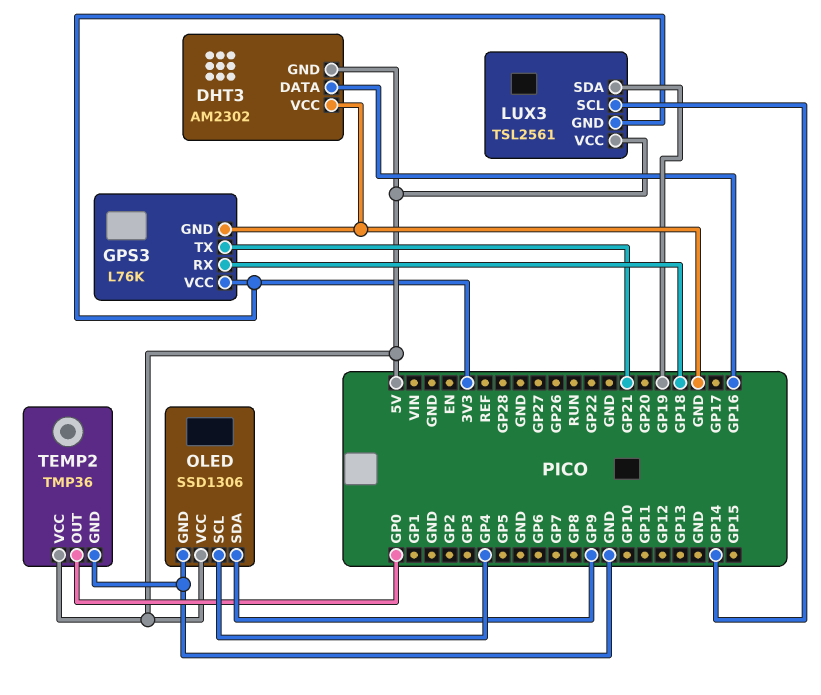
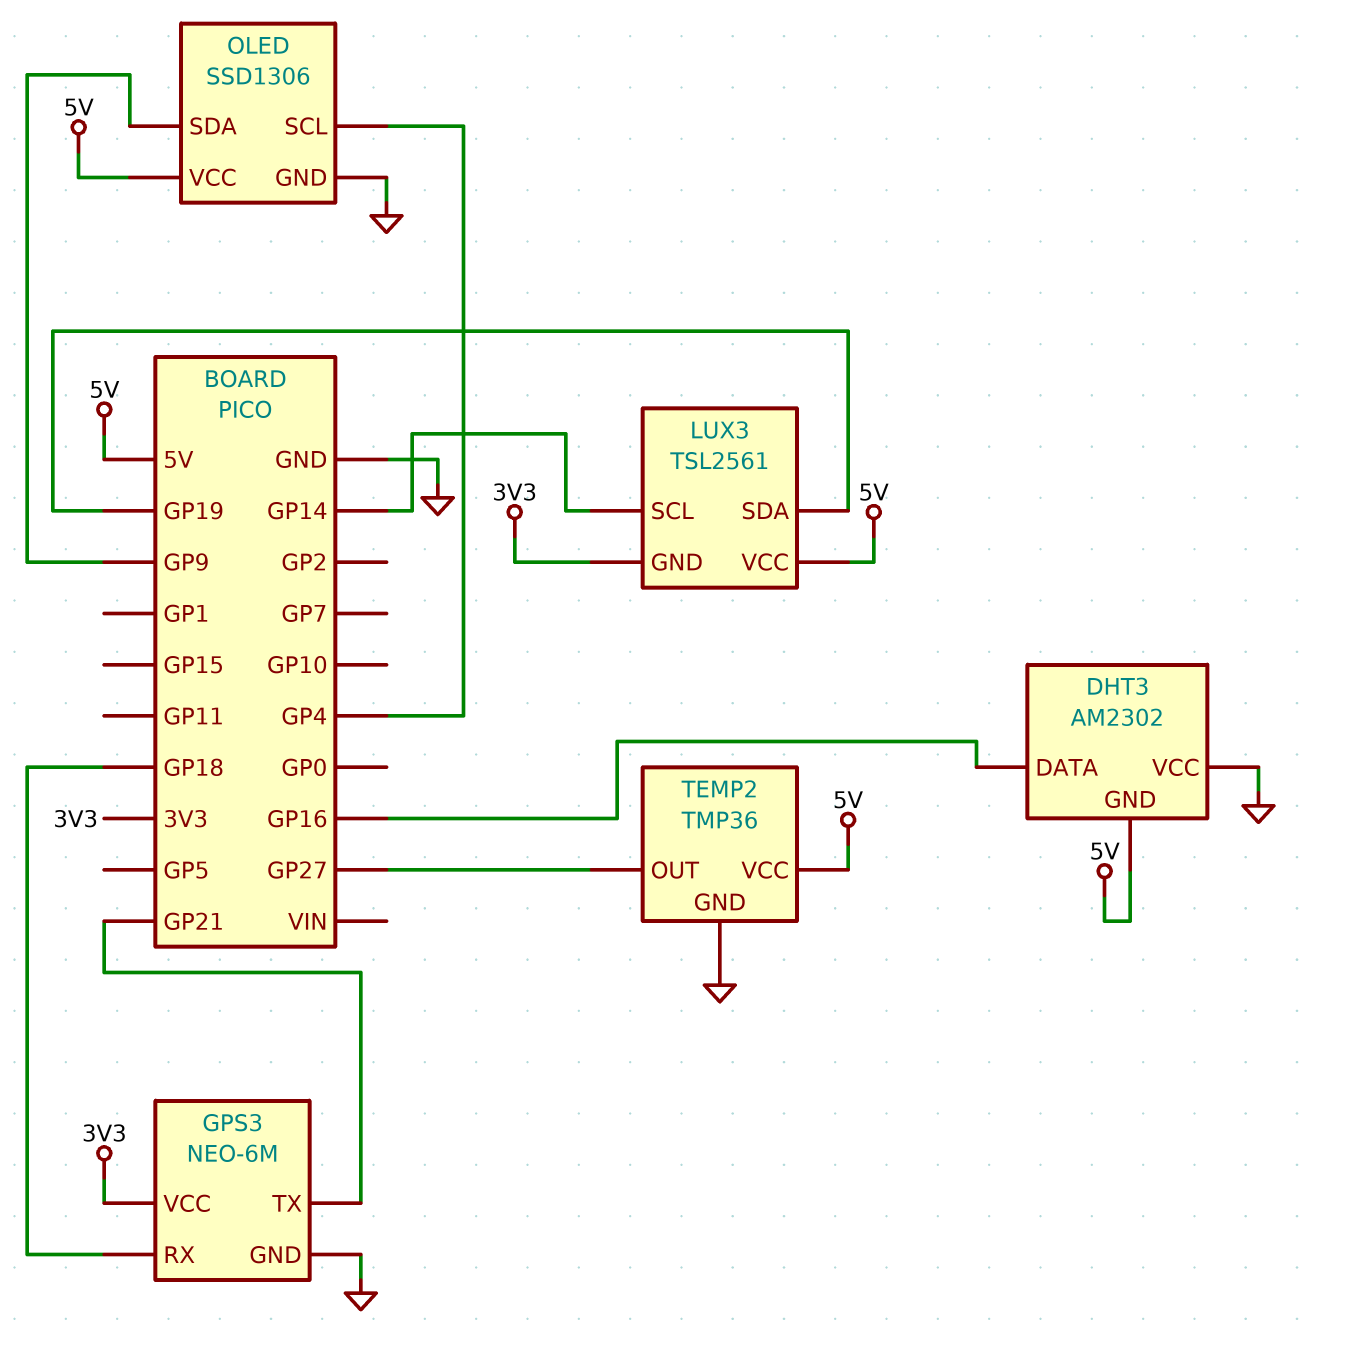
GPS3: L76K -> NEO-6M
TEMP2 pin OUT: GP0 -> GP27

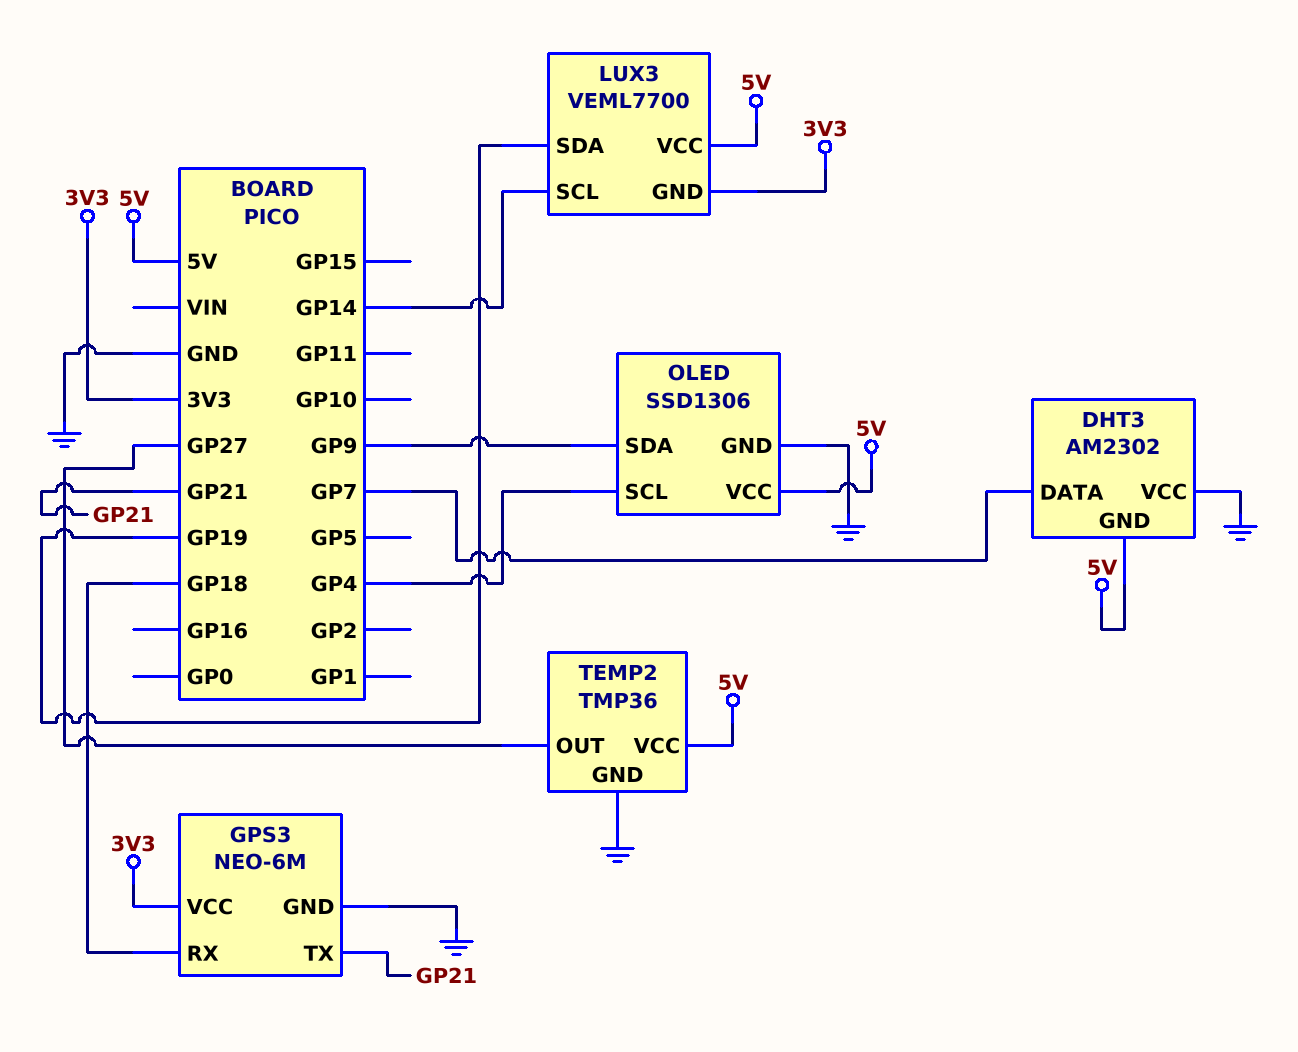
DHT3 pin DATA: GP16 -> GP7
LUX3: TSL2561 -> VEML7700

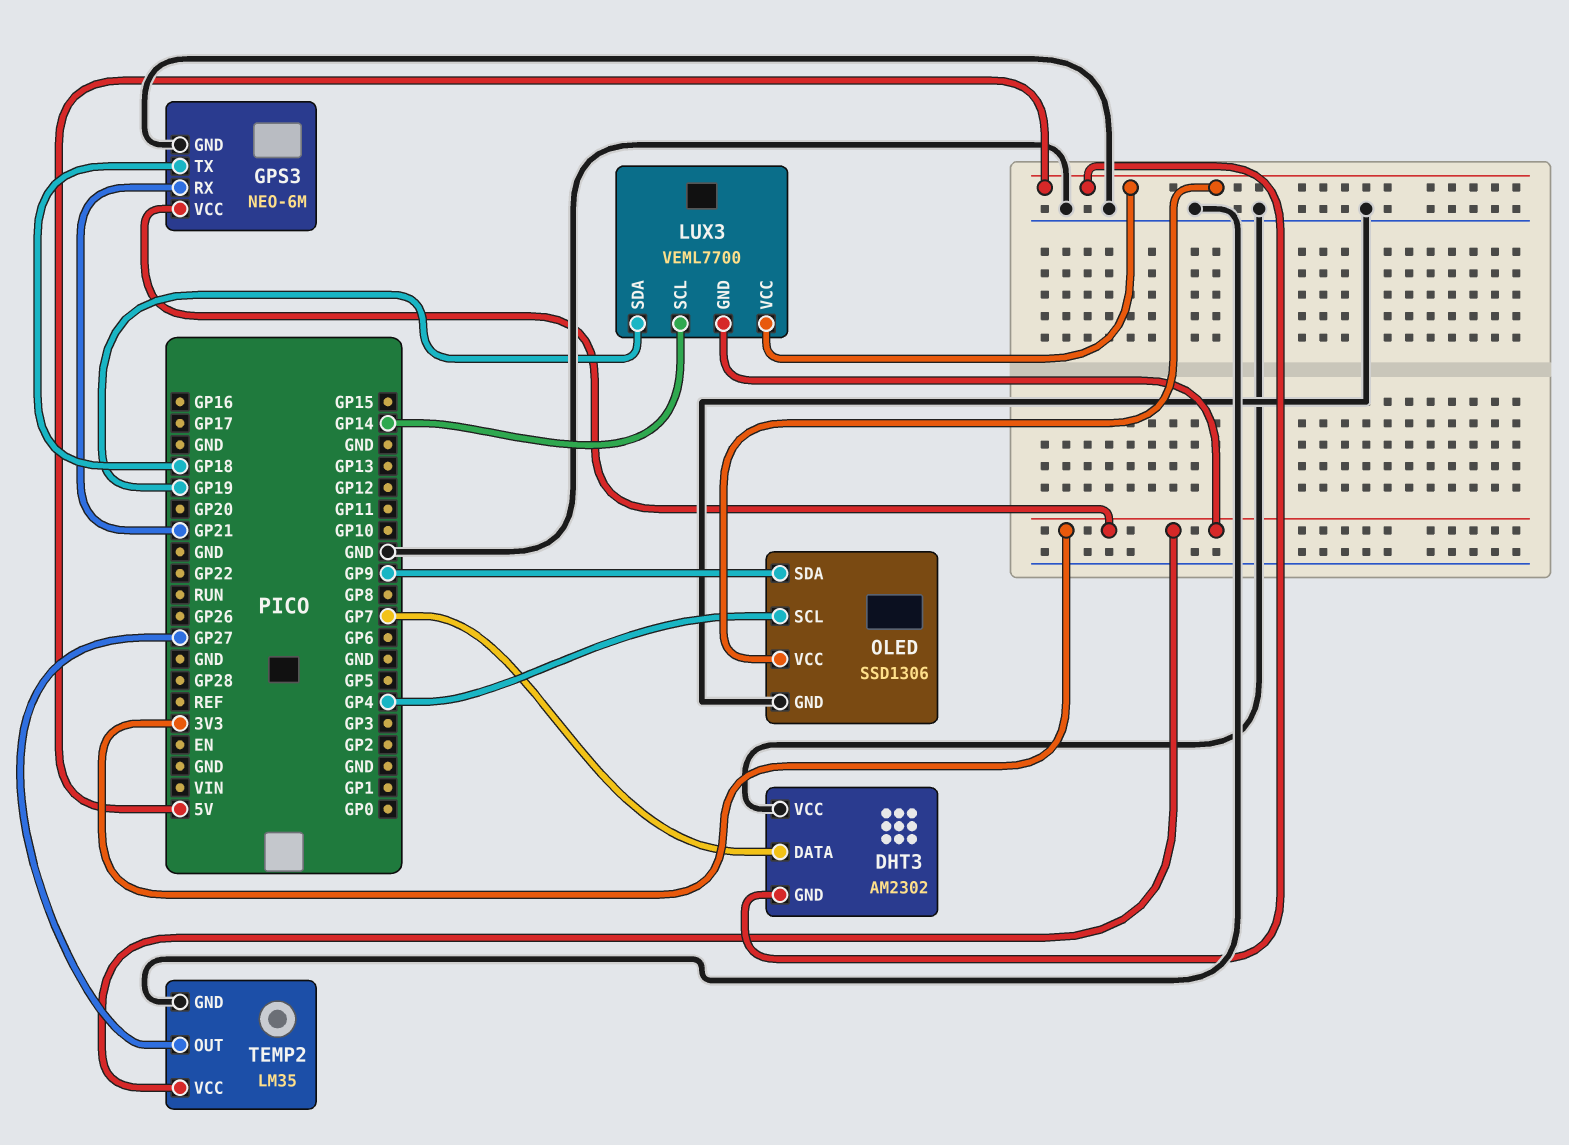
GPS3 pin RX: GP18 -> GP21
GPS3 pin TX: GP21 -> GP18
TEMP2: TMP36 -> LM35
TEMP2 pin VCC: 5V -> 3V3

